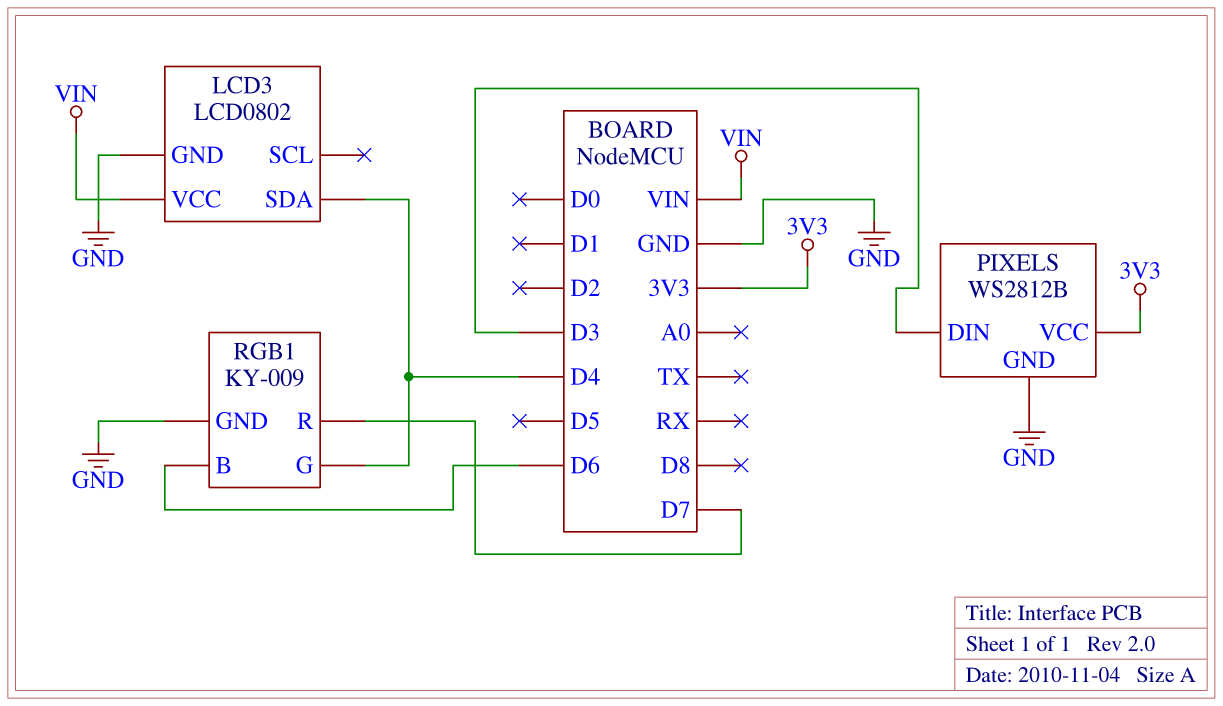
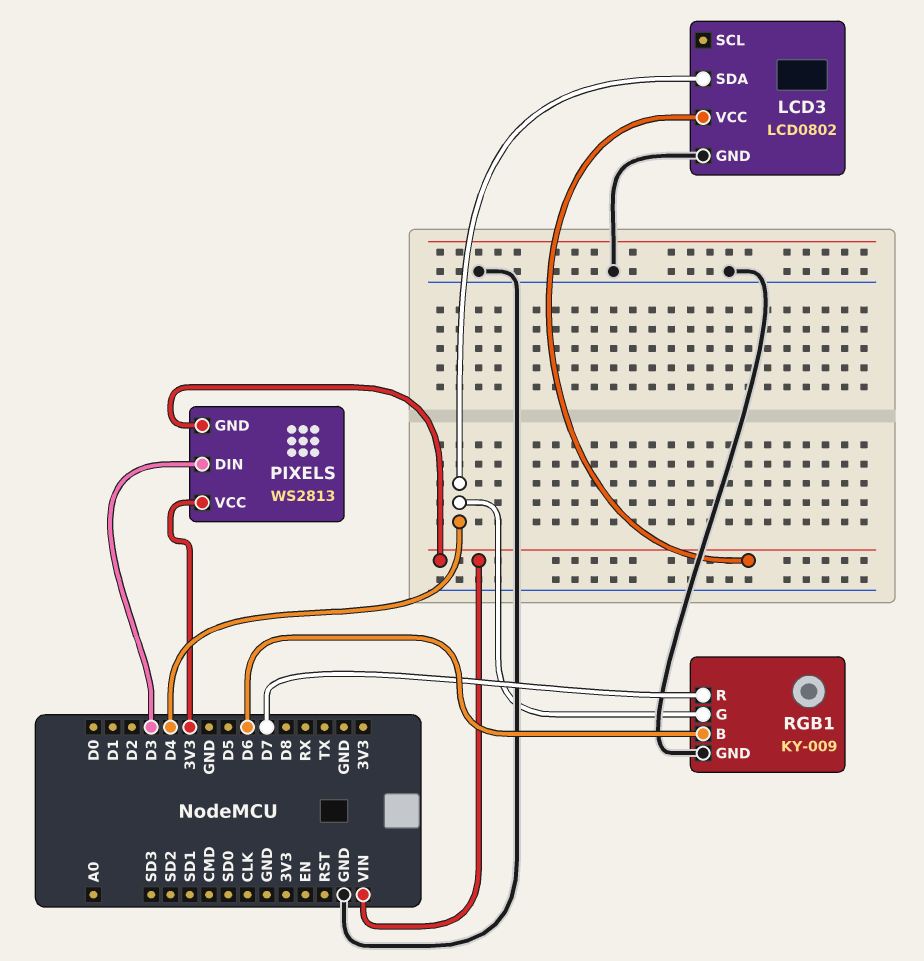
PIXELS: WS2812B -> WS2813
PIXELS pin GND: GND -> VIN

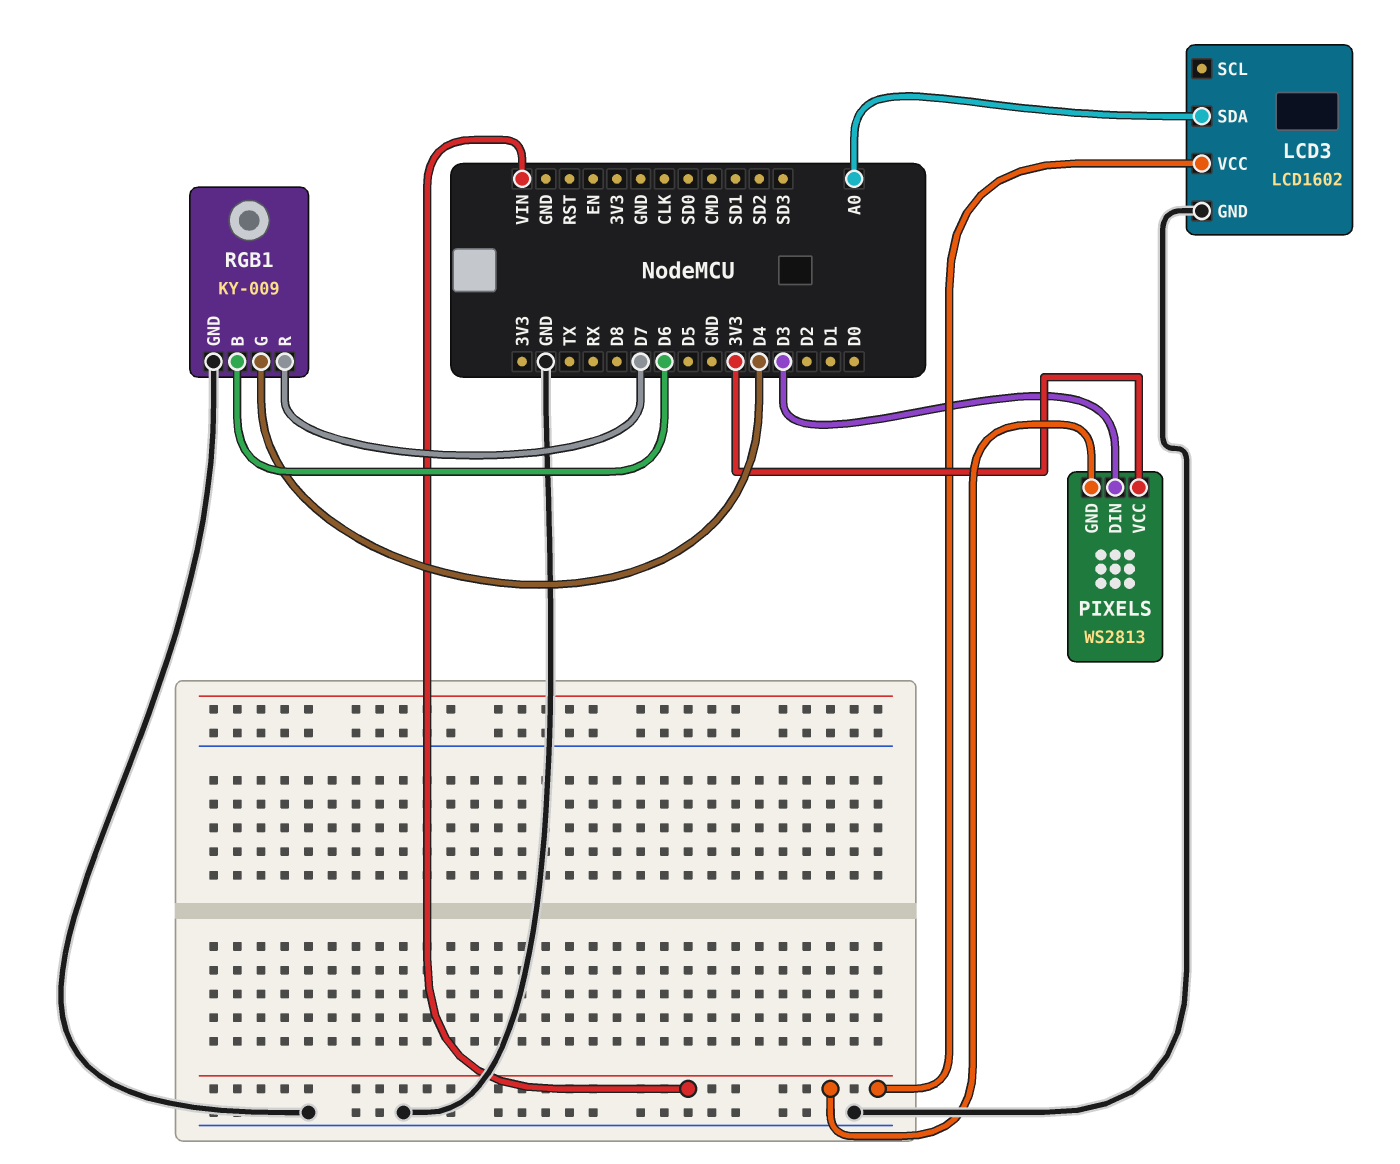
LCD3: LCD0802 -> LCD1602
LCD3 pin SDA: D4 -> A0

